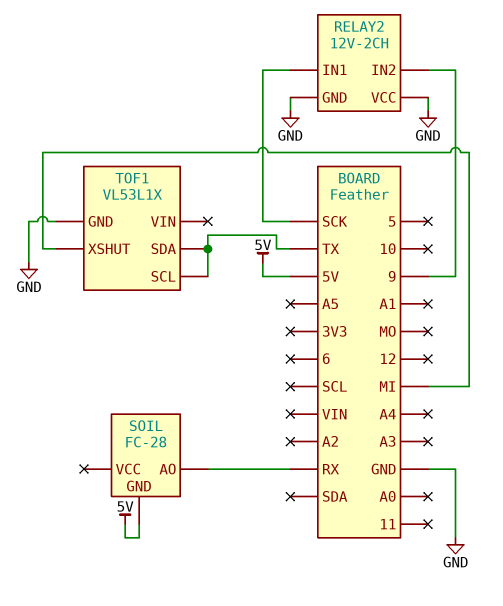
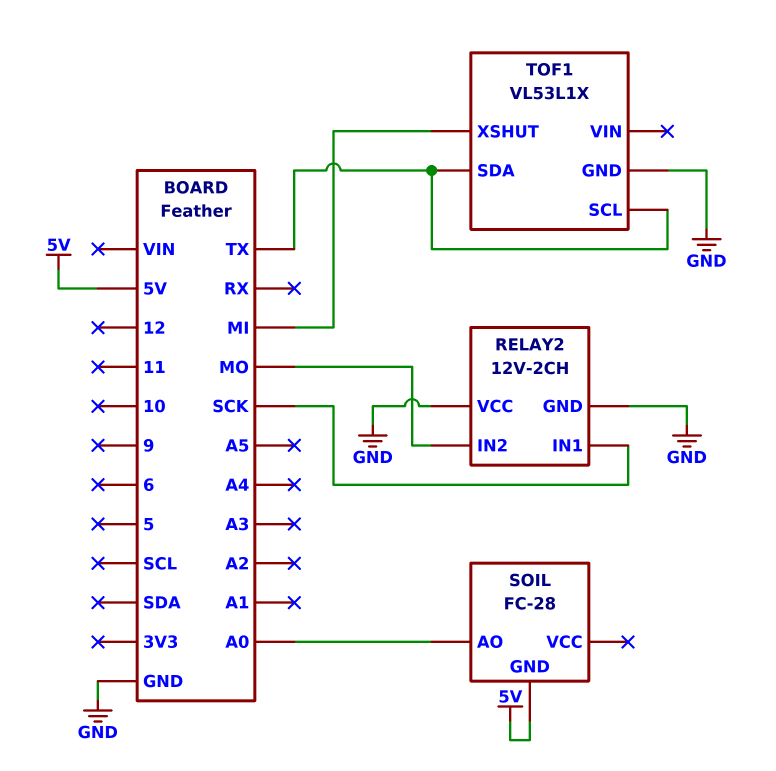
RELAY2 pin IN2: 9 -> MO
SOIL pin AO: RX -> A0

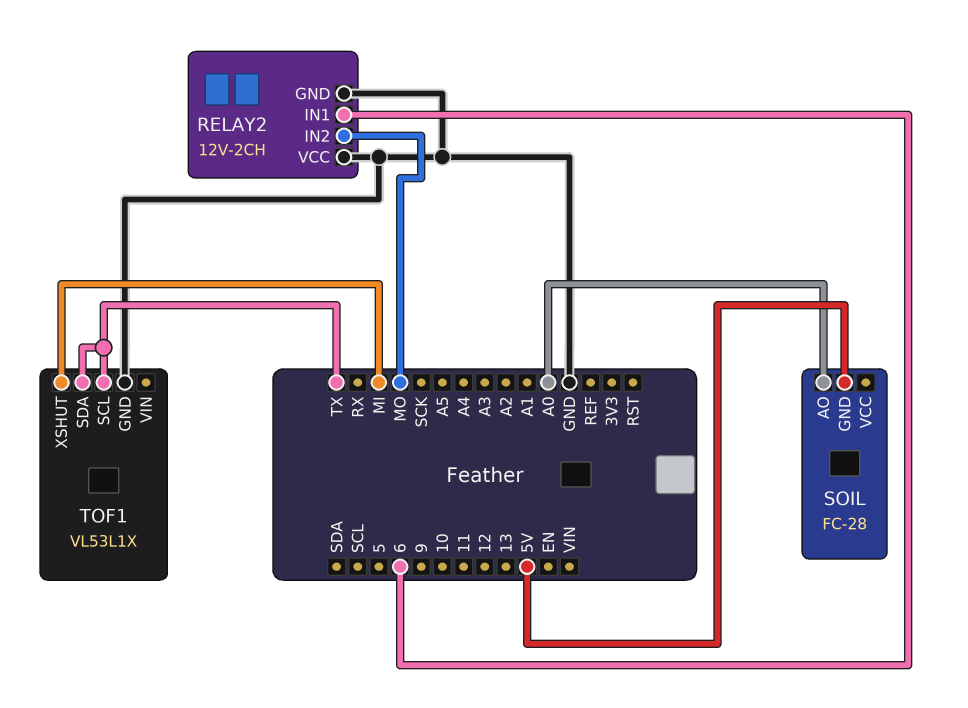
RELAY2 pin IN1: SCK -> 6

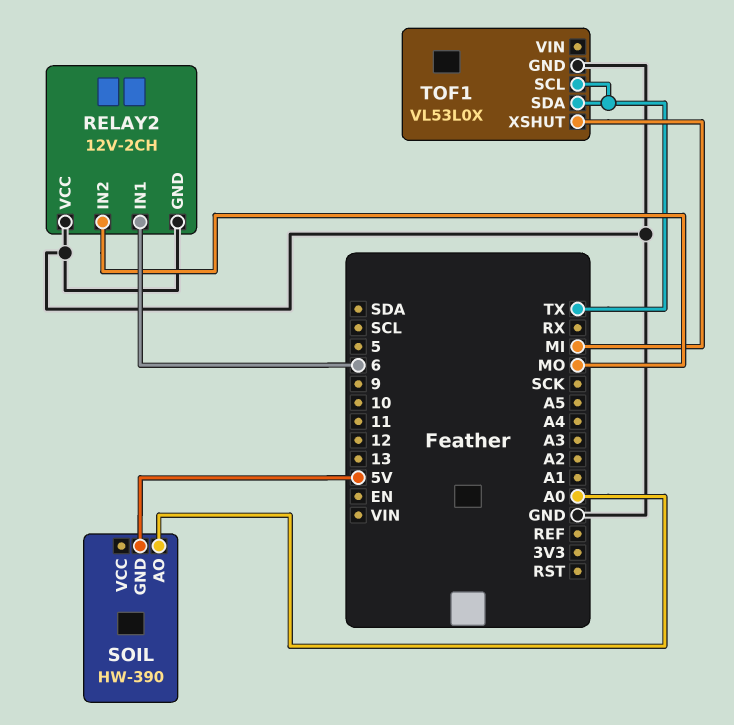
SOIL: FC-28 -> HW-390
TOF1: VL53L1X -> VL53L0X

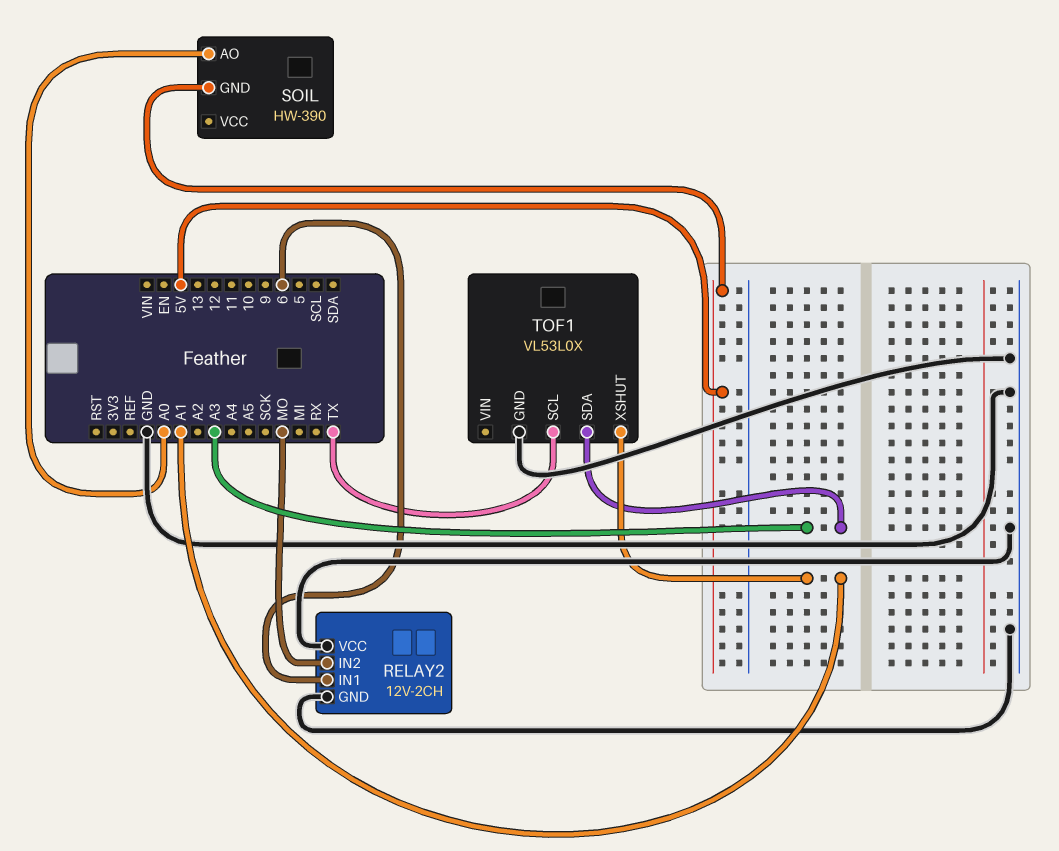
TOF1 pin SDA: TX -> A3
TOF1 pin XSHUT: MI -> A1

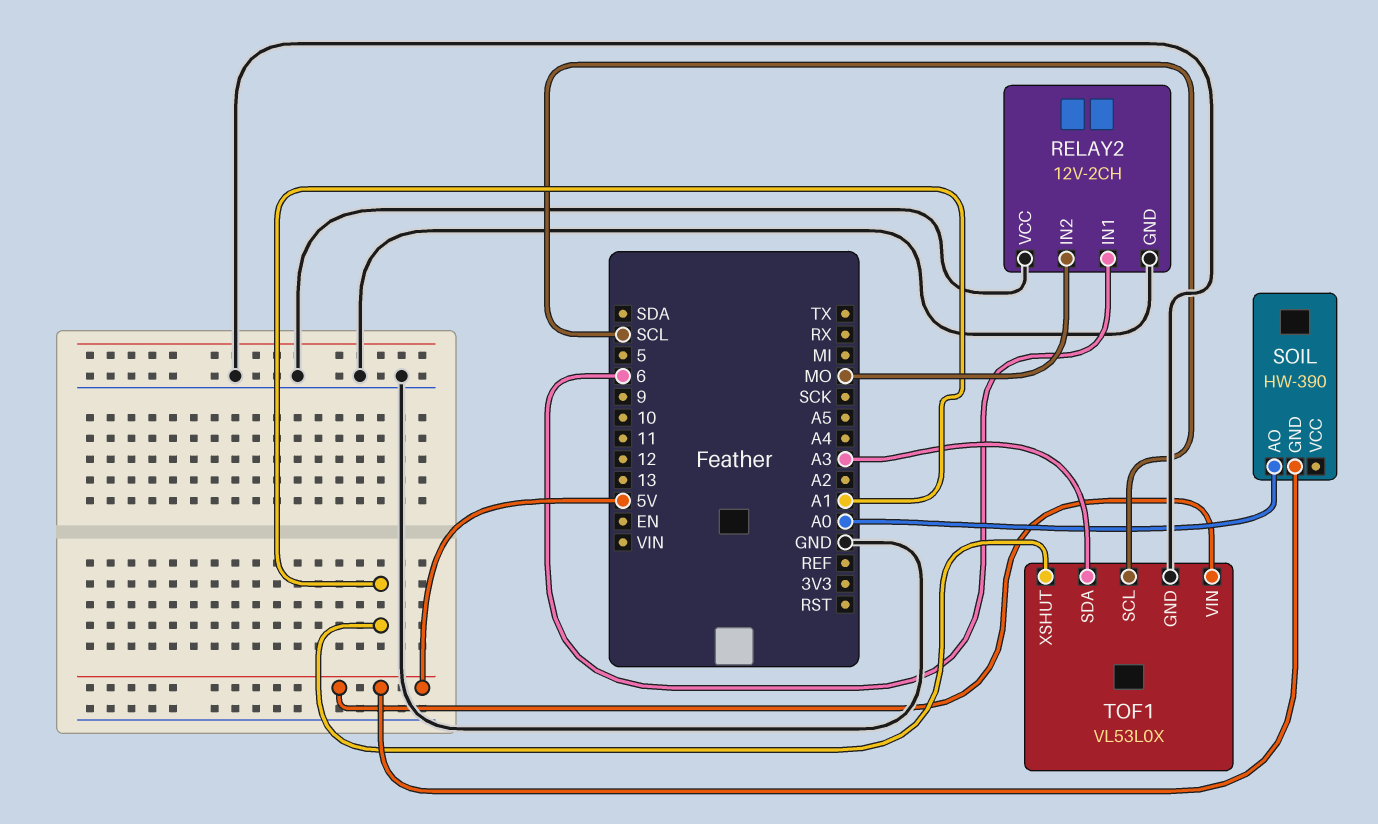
TOF1 pin SCL: TX -> SCL
TOF1 pin VIN: none -> 5V

